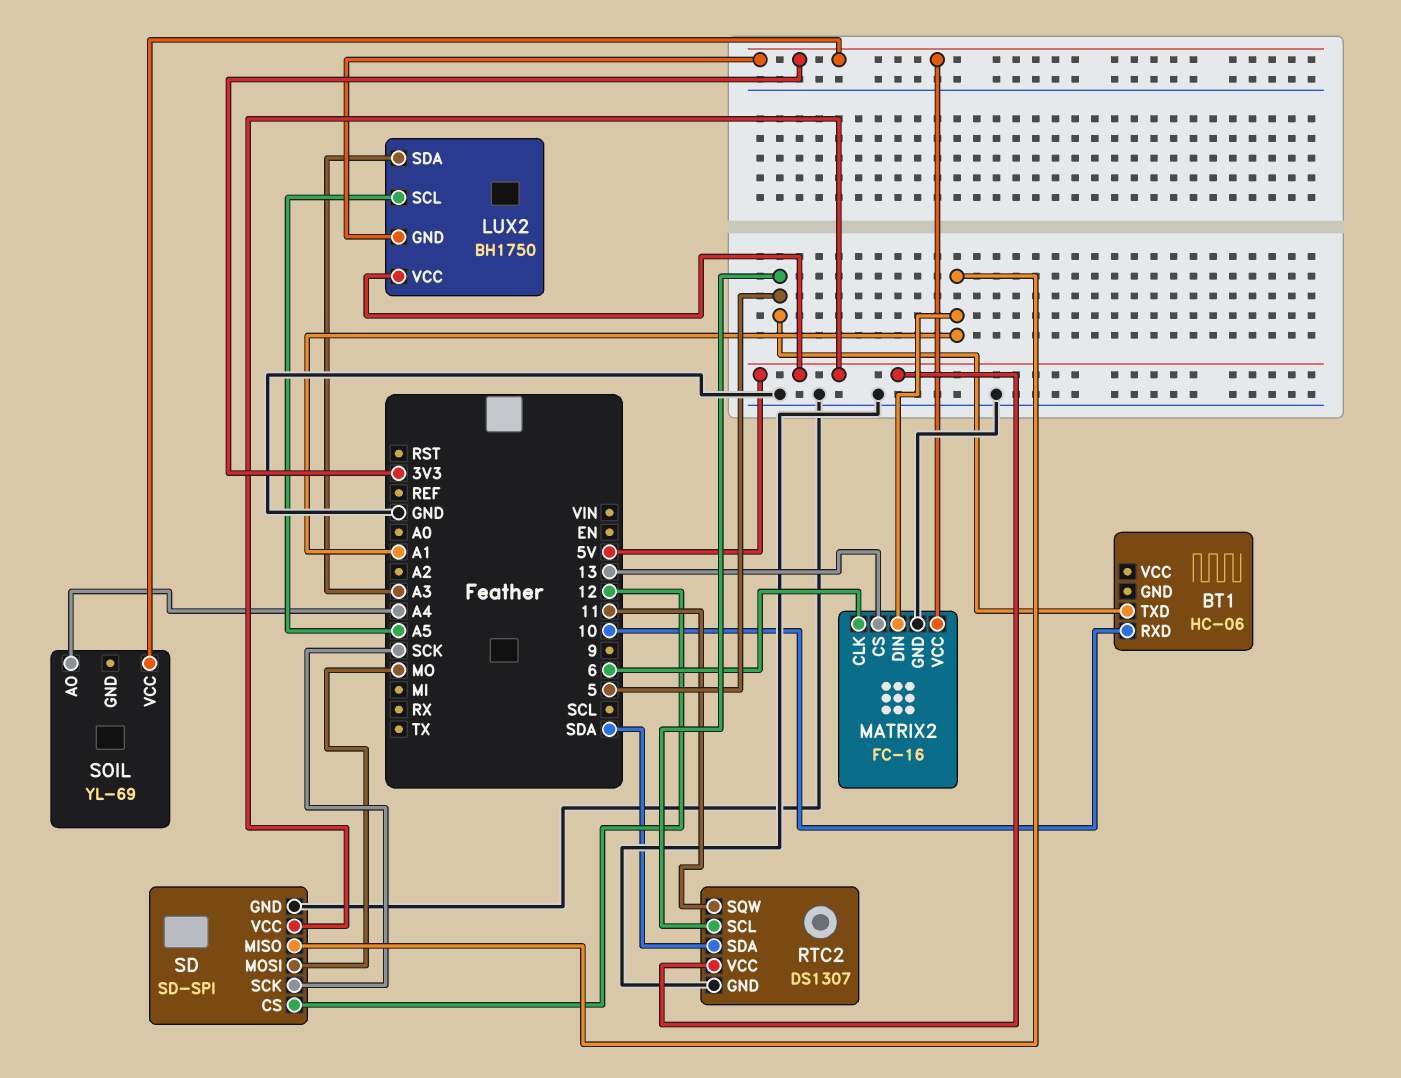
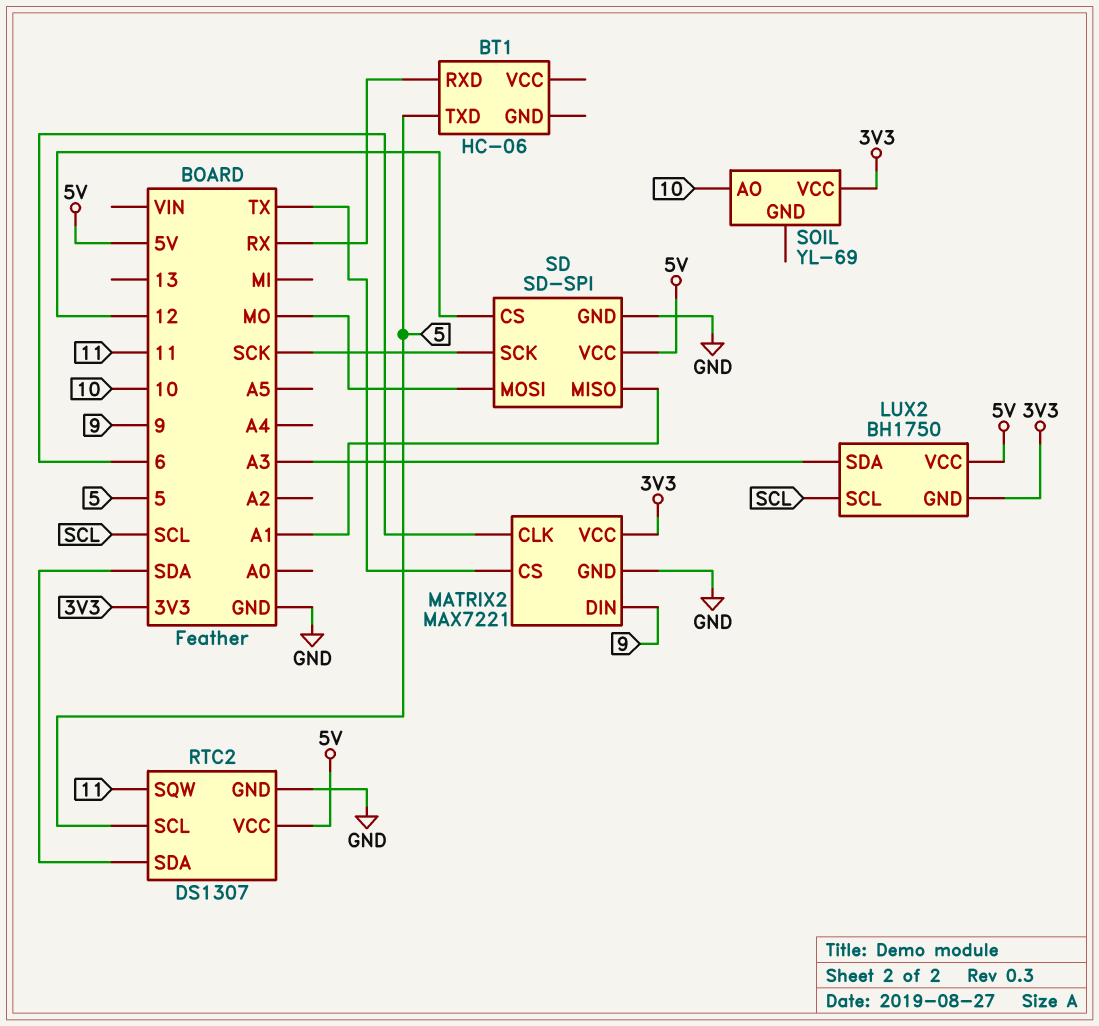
BT1 pin RXD: 10 -> RX
LUX2 pin SCL: A5 -> SCL
MATRIX2: FC-16 -> MAX7221
MATRIX2 pin CS: 13 -> TX
MATRIX2 pin DIN: A1 -> 9
SOIL pin AO: A4 -> 10

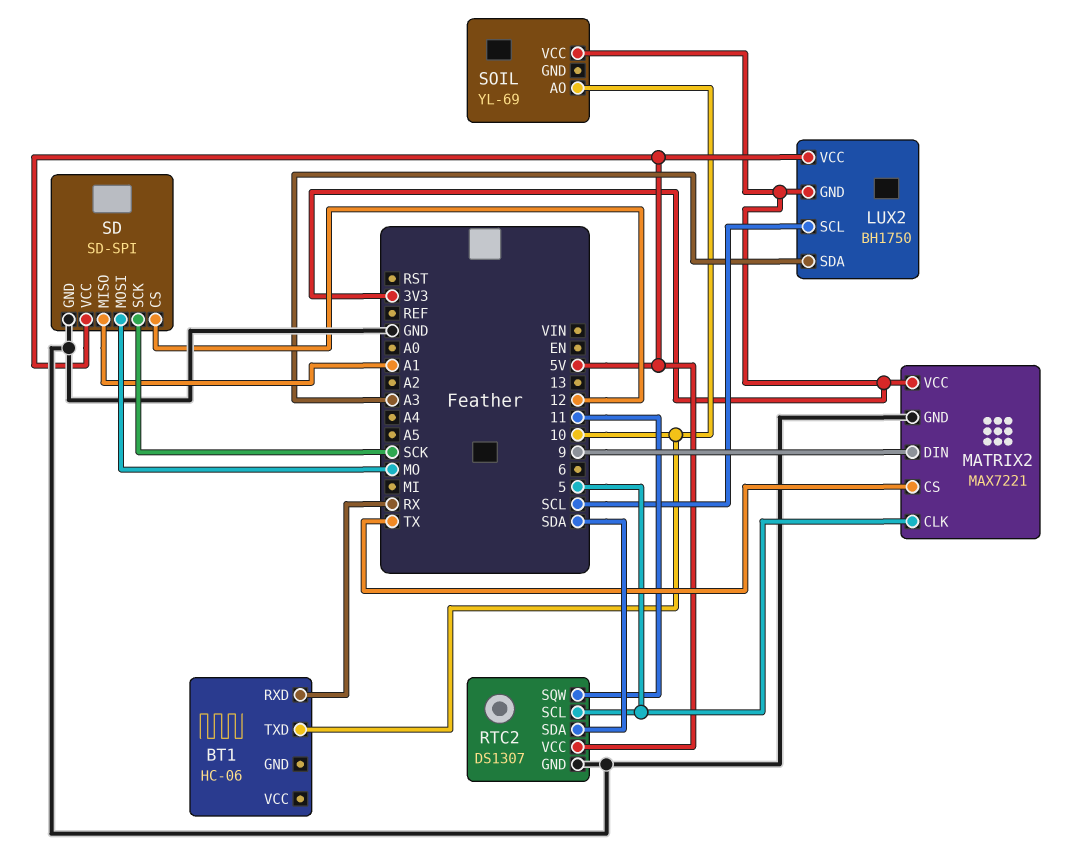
BT1 pin TXD: 5 -> 10
MATRIX2 pin CLK: 6 -> 5

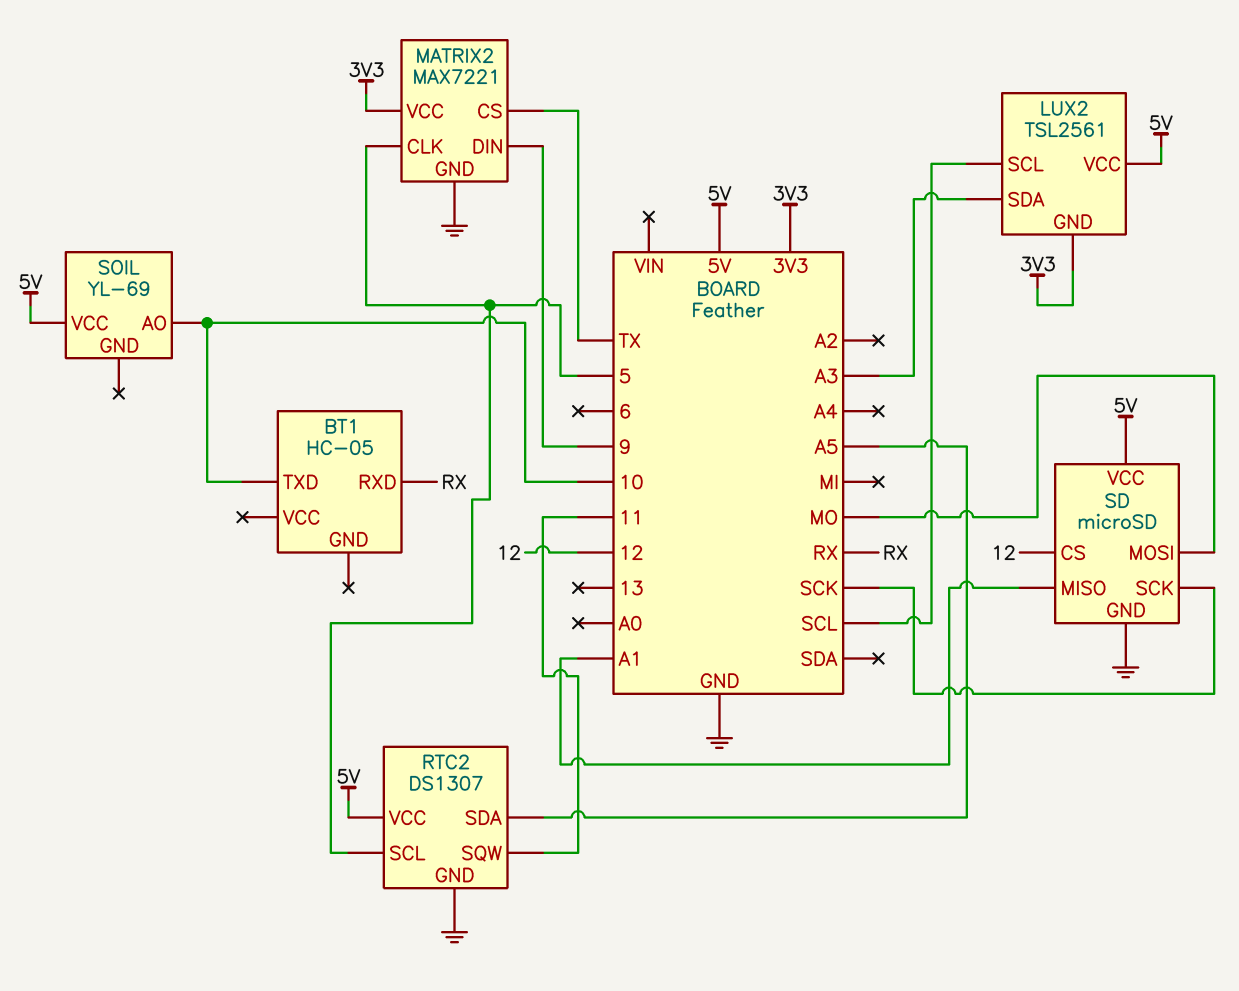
BT1: HC-06 -> HC-05
LUX2: BH1750 -> TSL2561
RTC2 pin SDA: SDA -> A5
SD: SD-SPI -> microSD
SOIL pin VCC: 3V3 -> 5V

